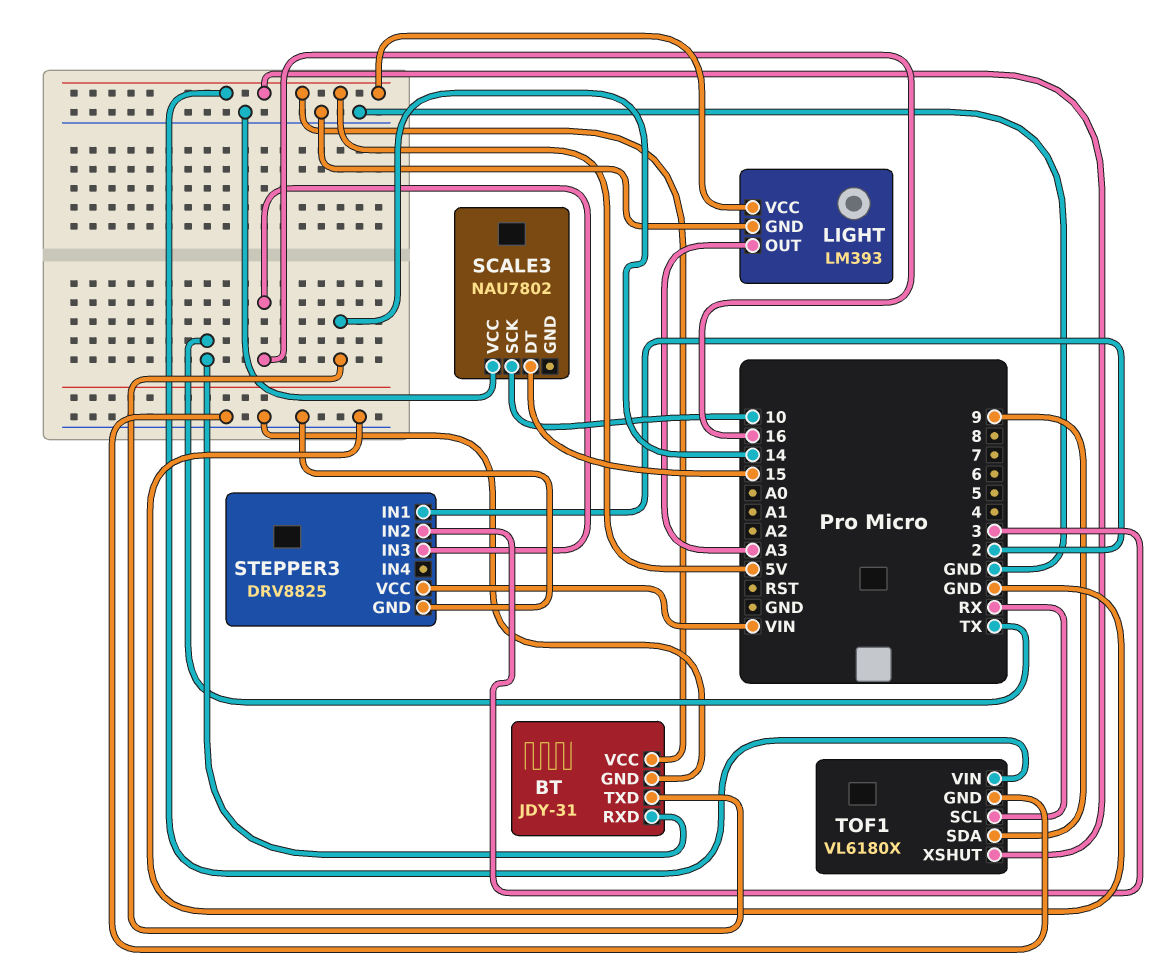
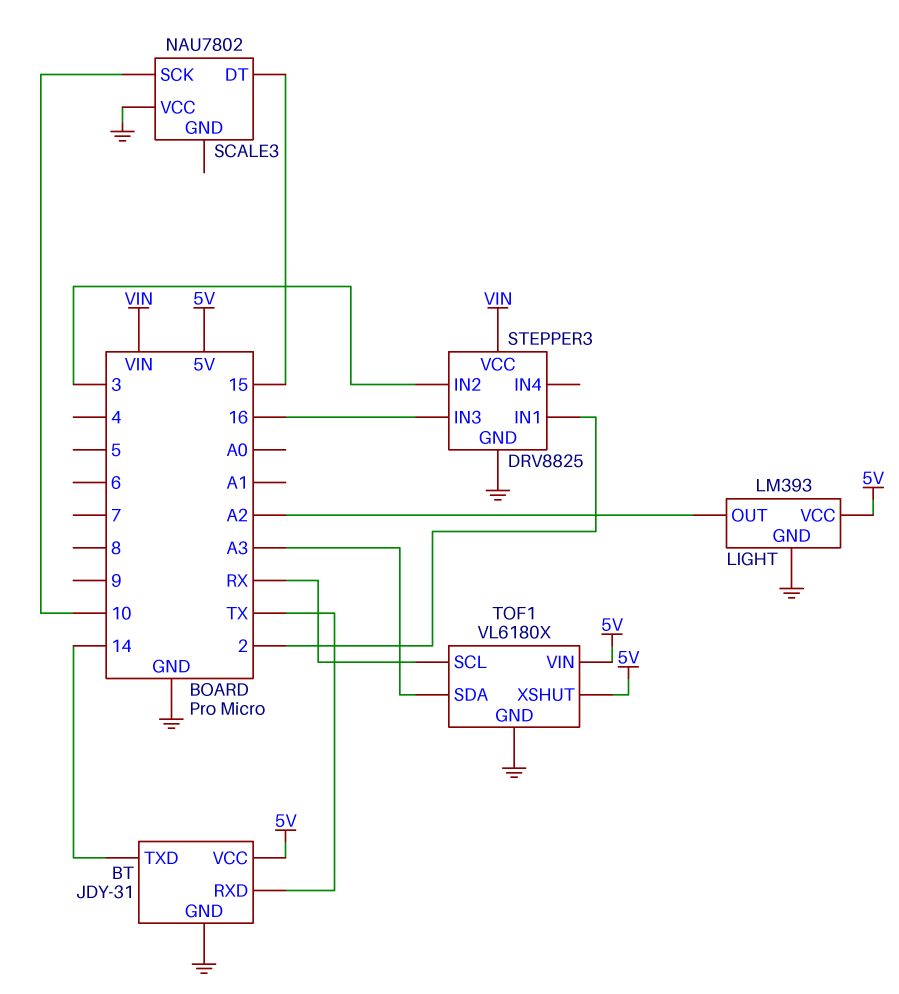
LIGHT pin OUT: A3 -> A2
TOF1 pin SDA: 9 -> A3

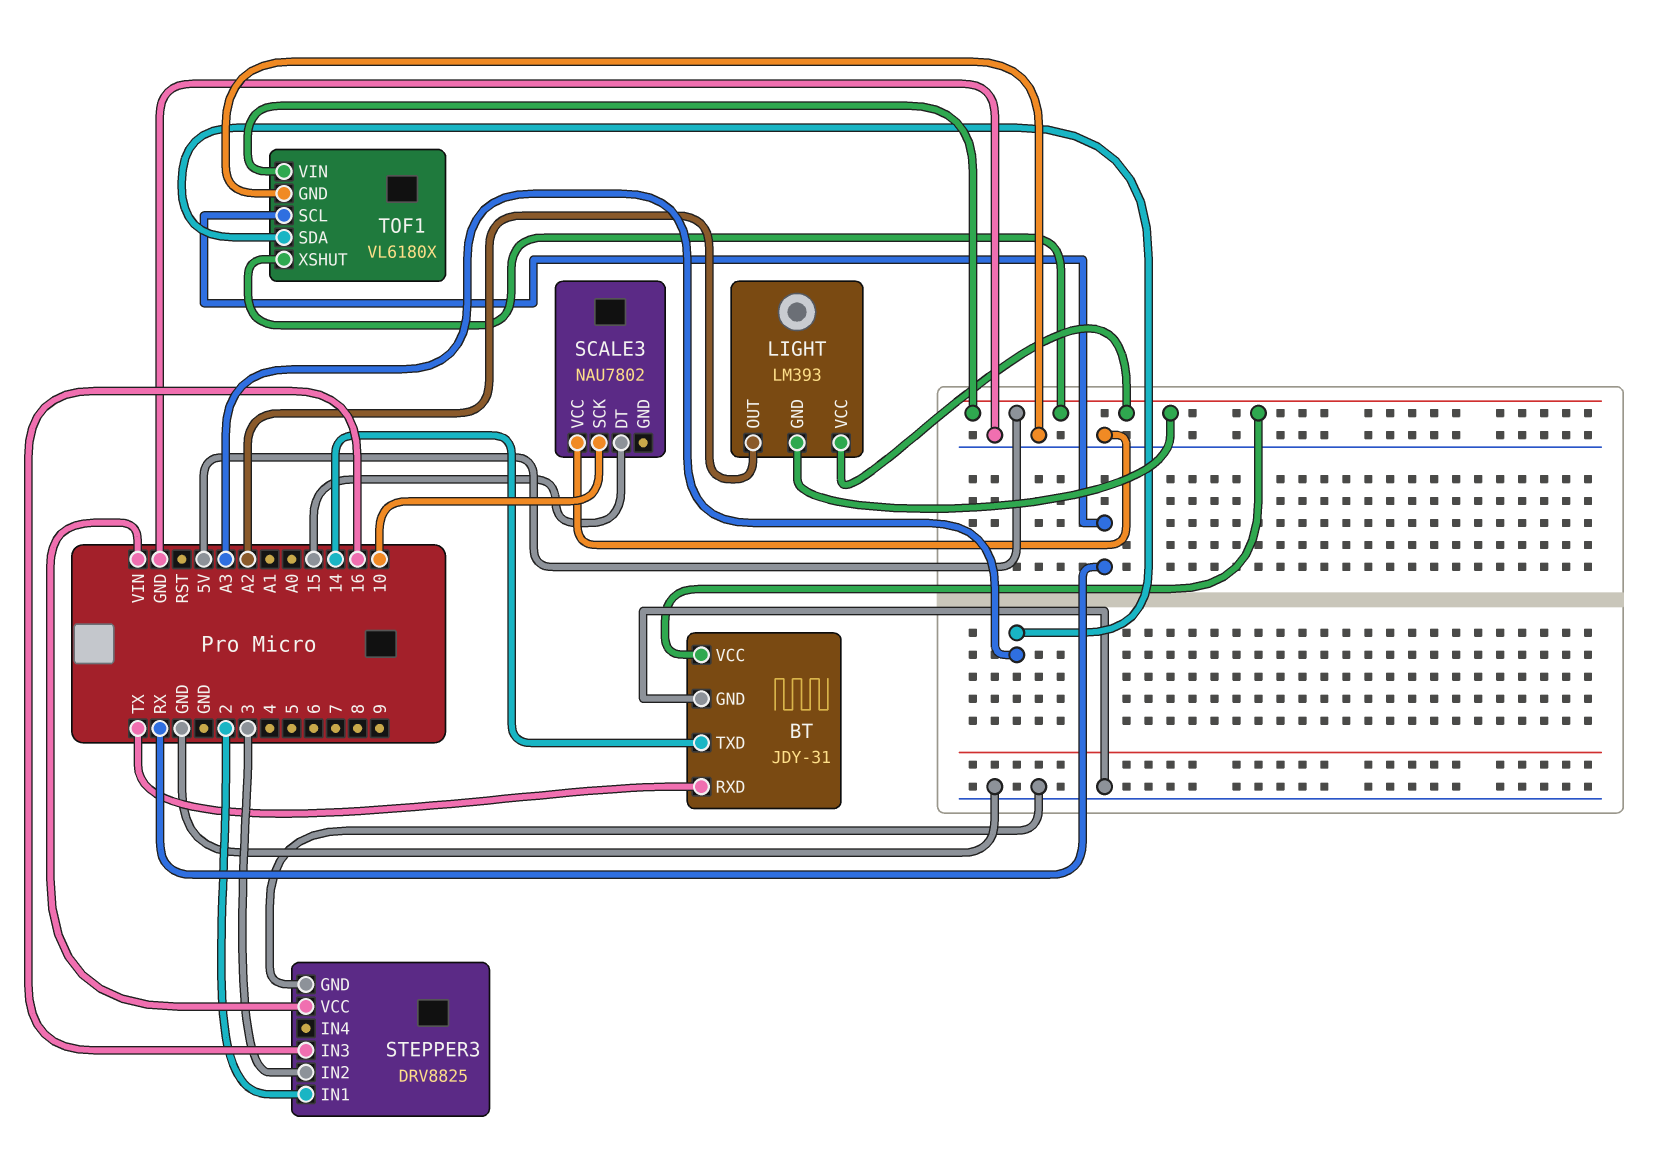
LIGHT pin GND: GND -> 5V

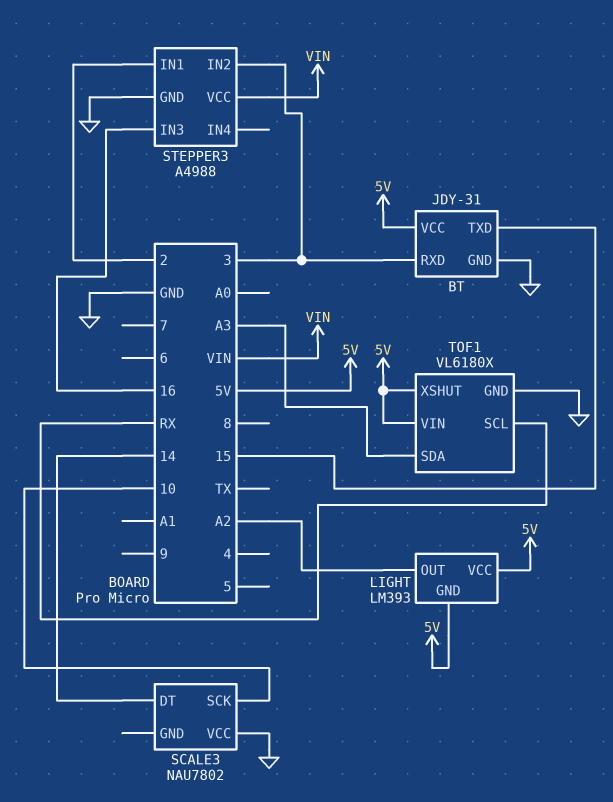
BT pin RXD: TX -> 3
BT pin TXD: 14 -> 15
SCALE3 pin DT: 15 -> 14
STEPPER3: DRV8825 -> A4988

